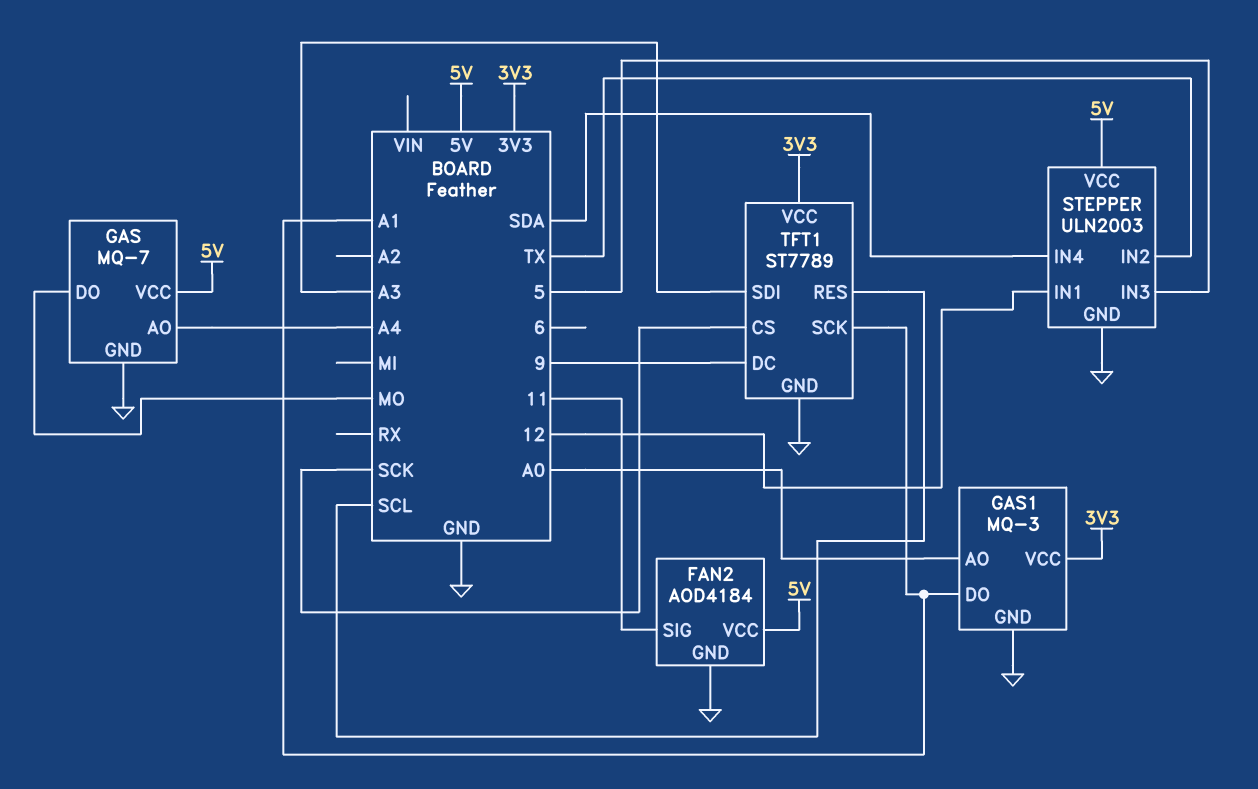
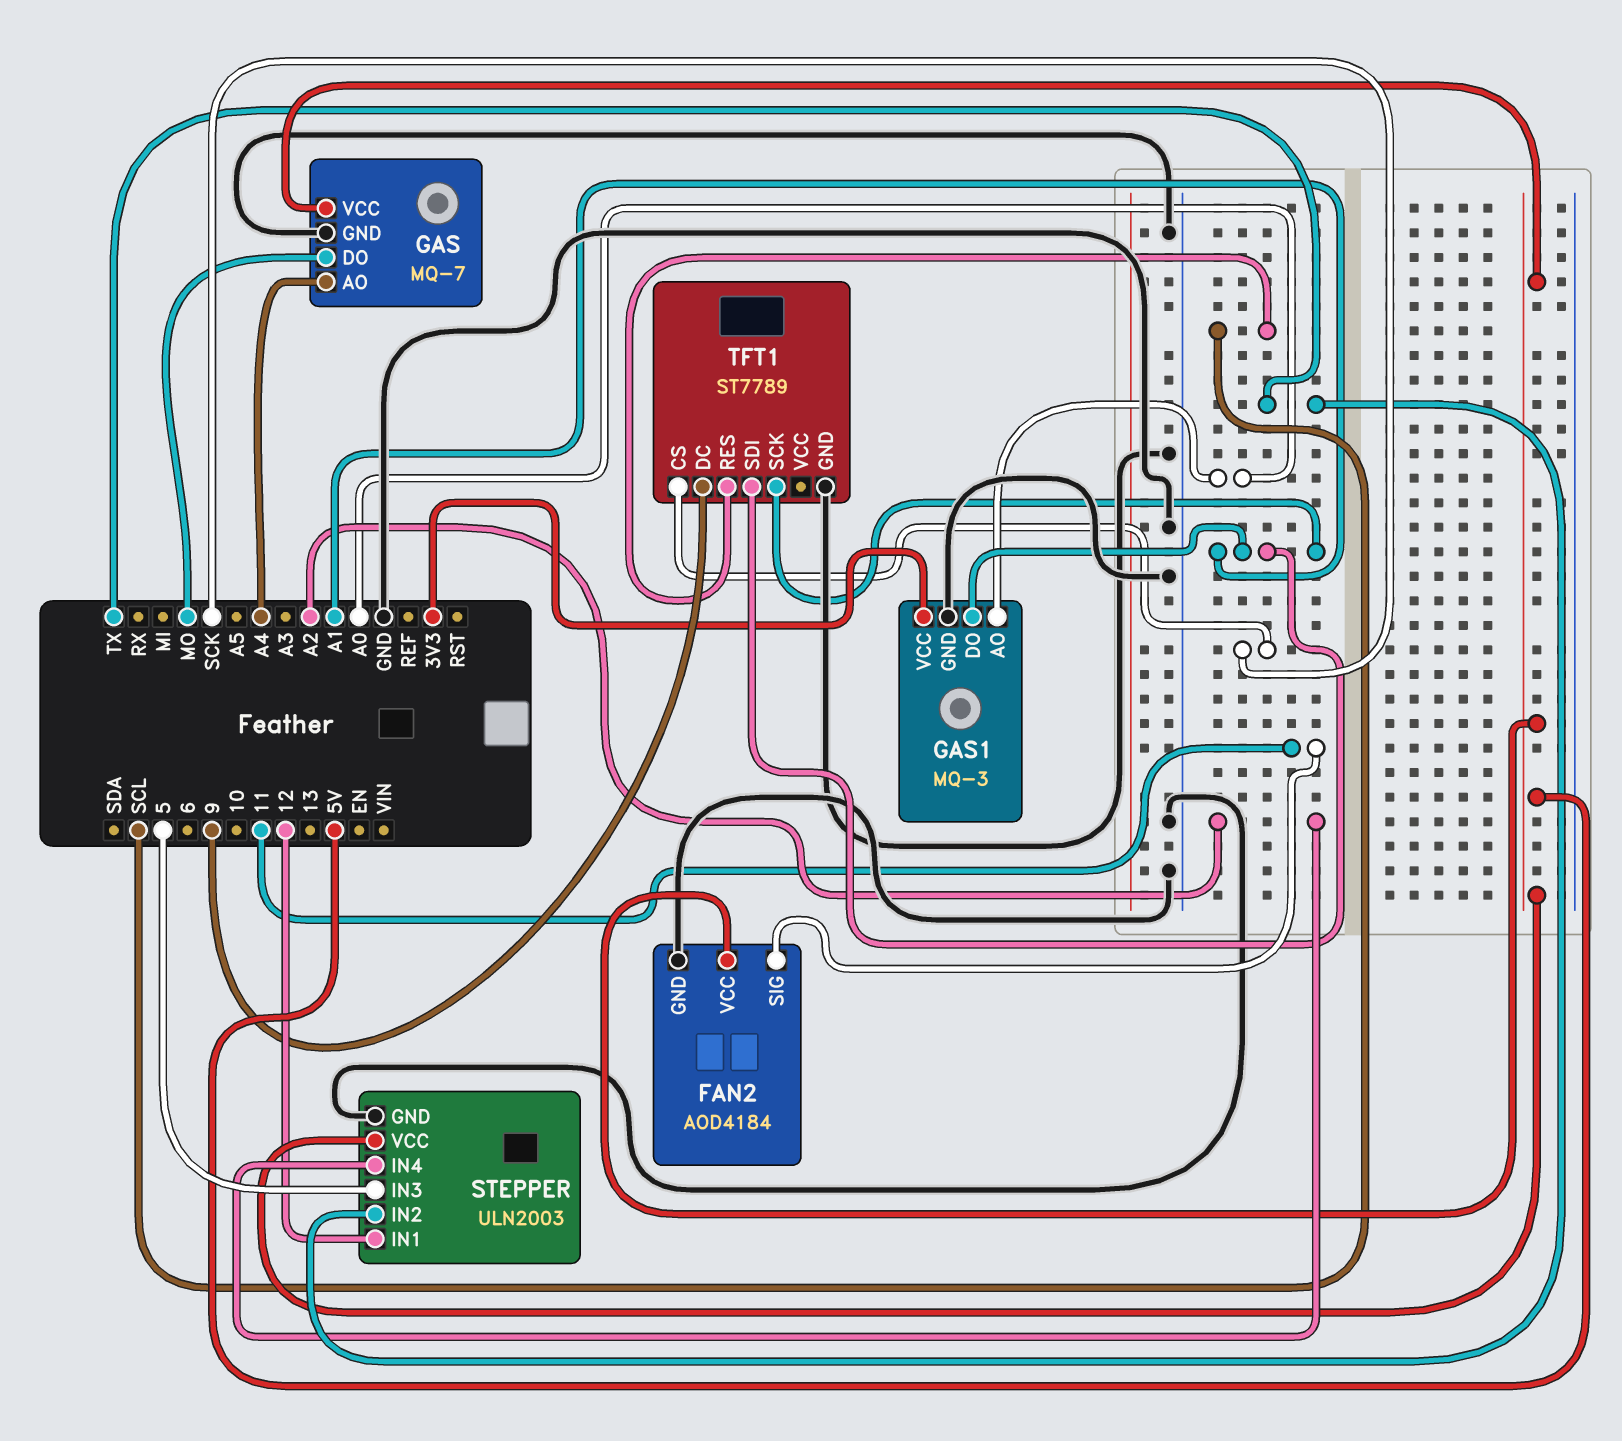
STEPPER pin IN4: SDA -> A2
TFT1 pin SDI: A3 -> A1
TFT1 pin VCC: 3V3 -> none

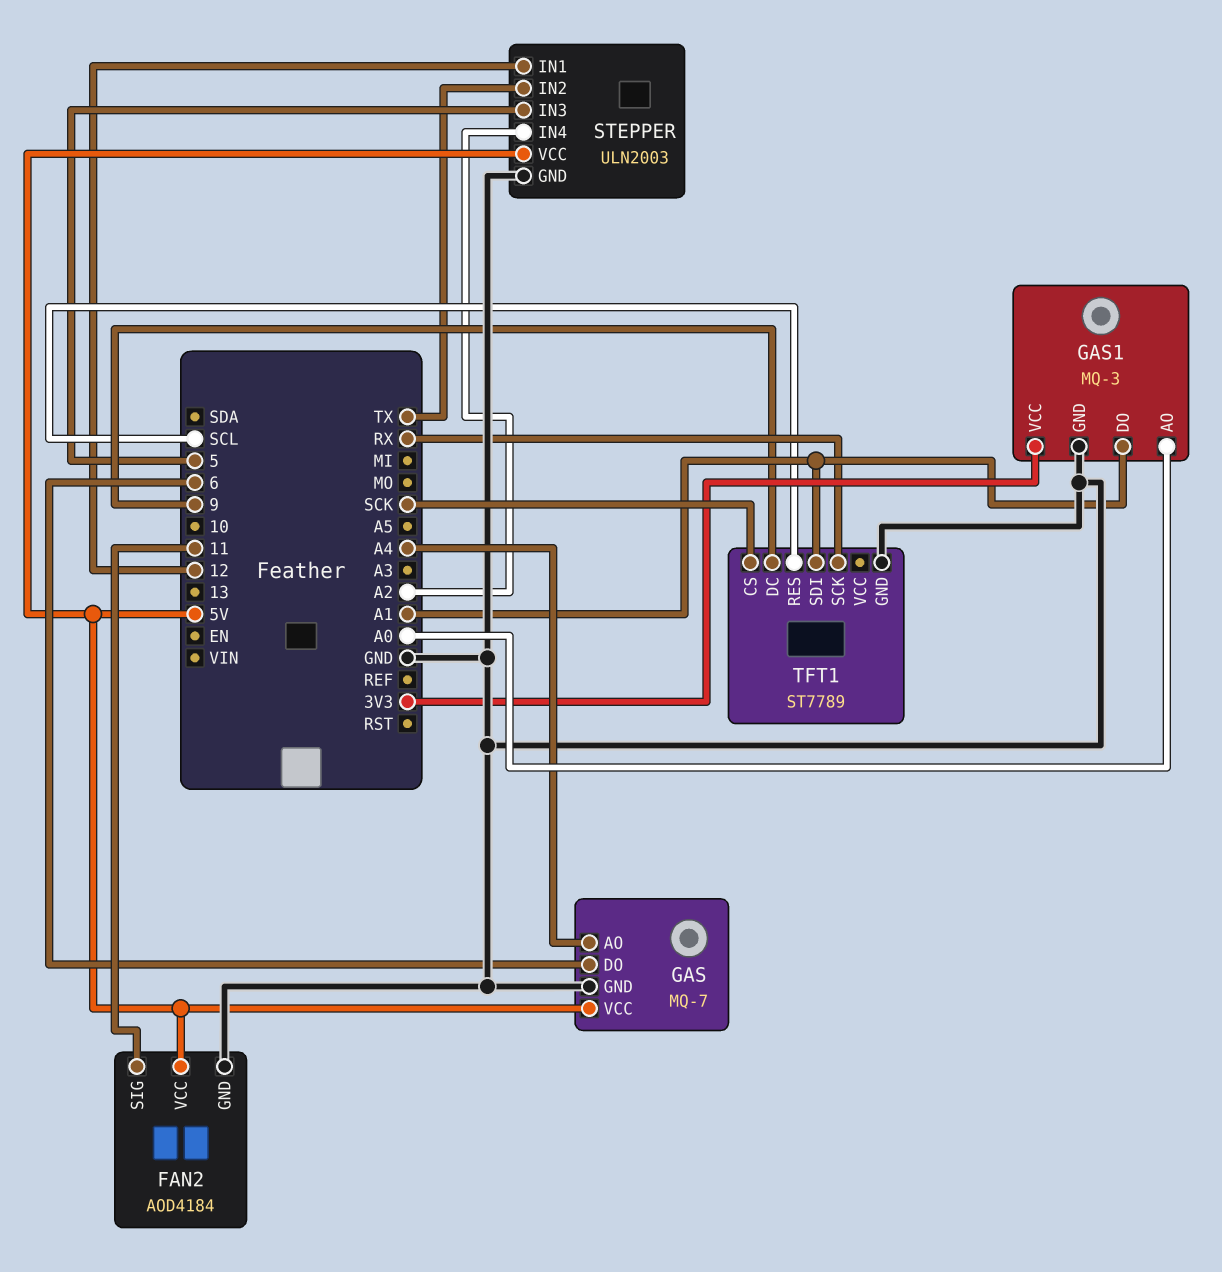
GAS pin DO: MO -> 6
TFT1 pin SCK: A1 -> RX

